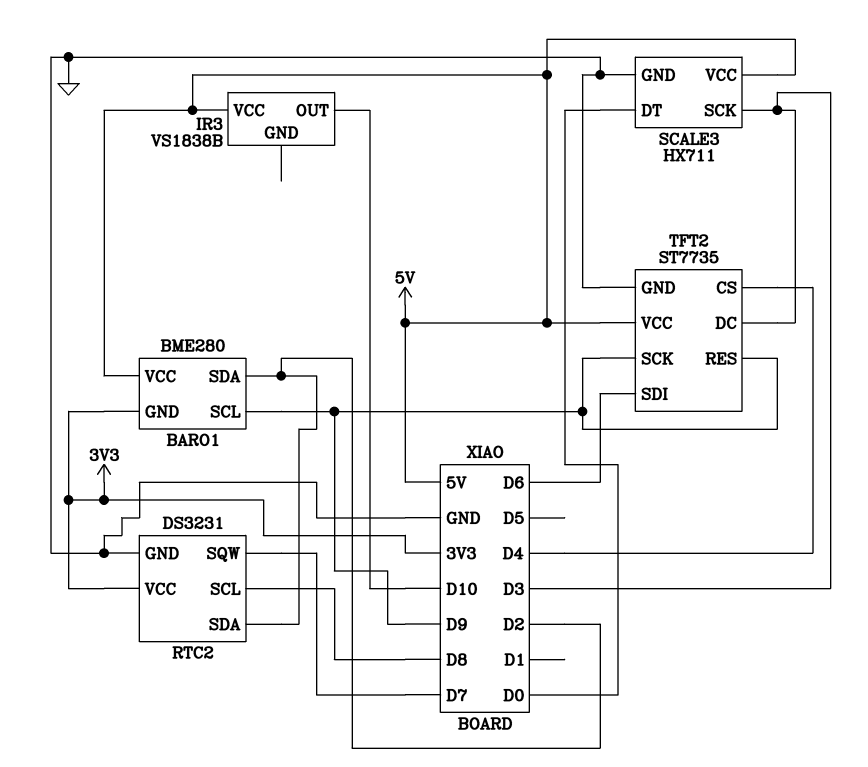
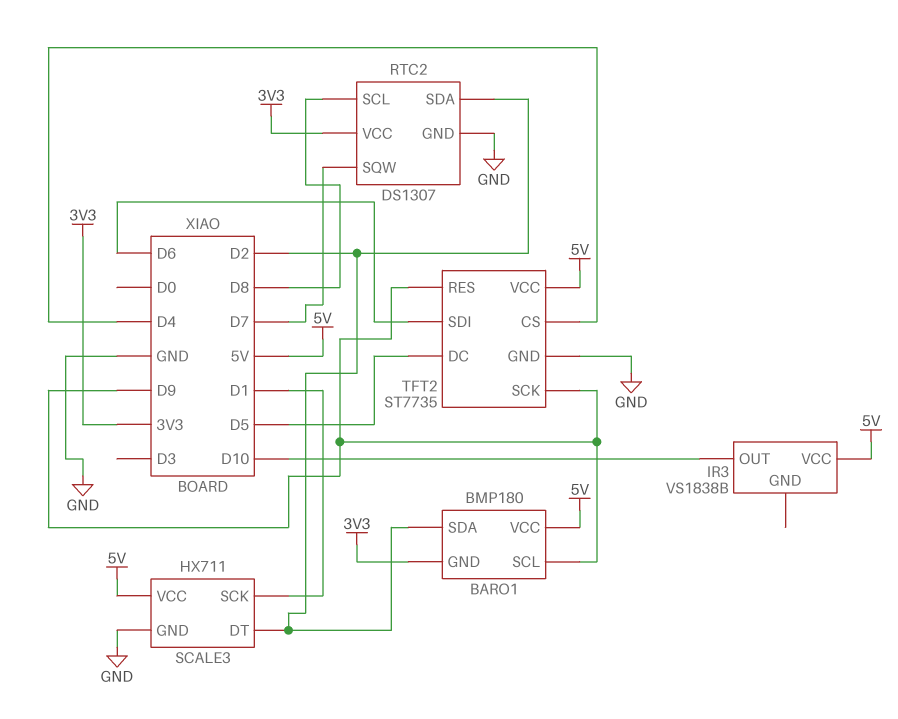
BARO1: BME280 -> BMP180
RTC2: DS3231 -> DS1307
SCALE3 pin DT: D0 -> D2
SCALE3 pin SCK: D3 -> D1
TFT2 pin DC: D3 -> D5

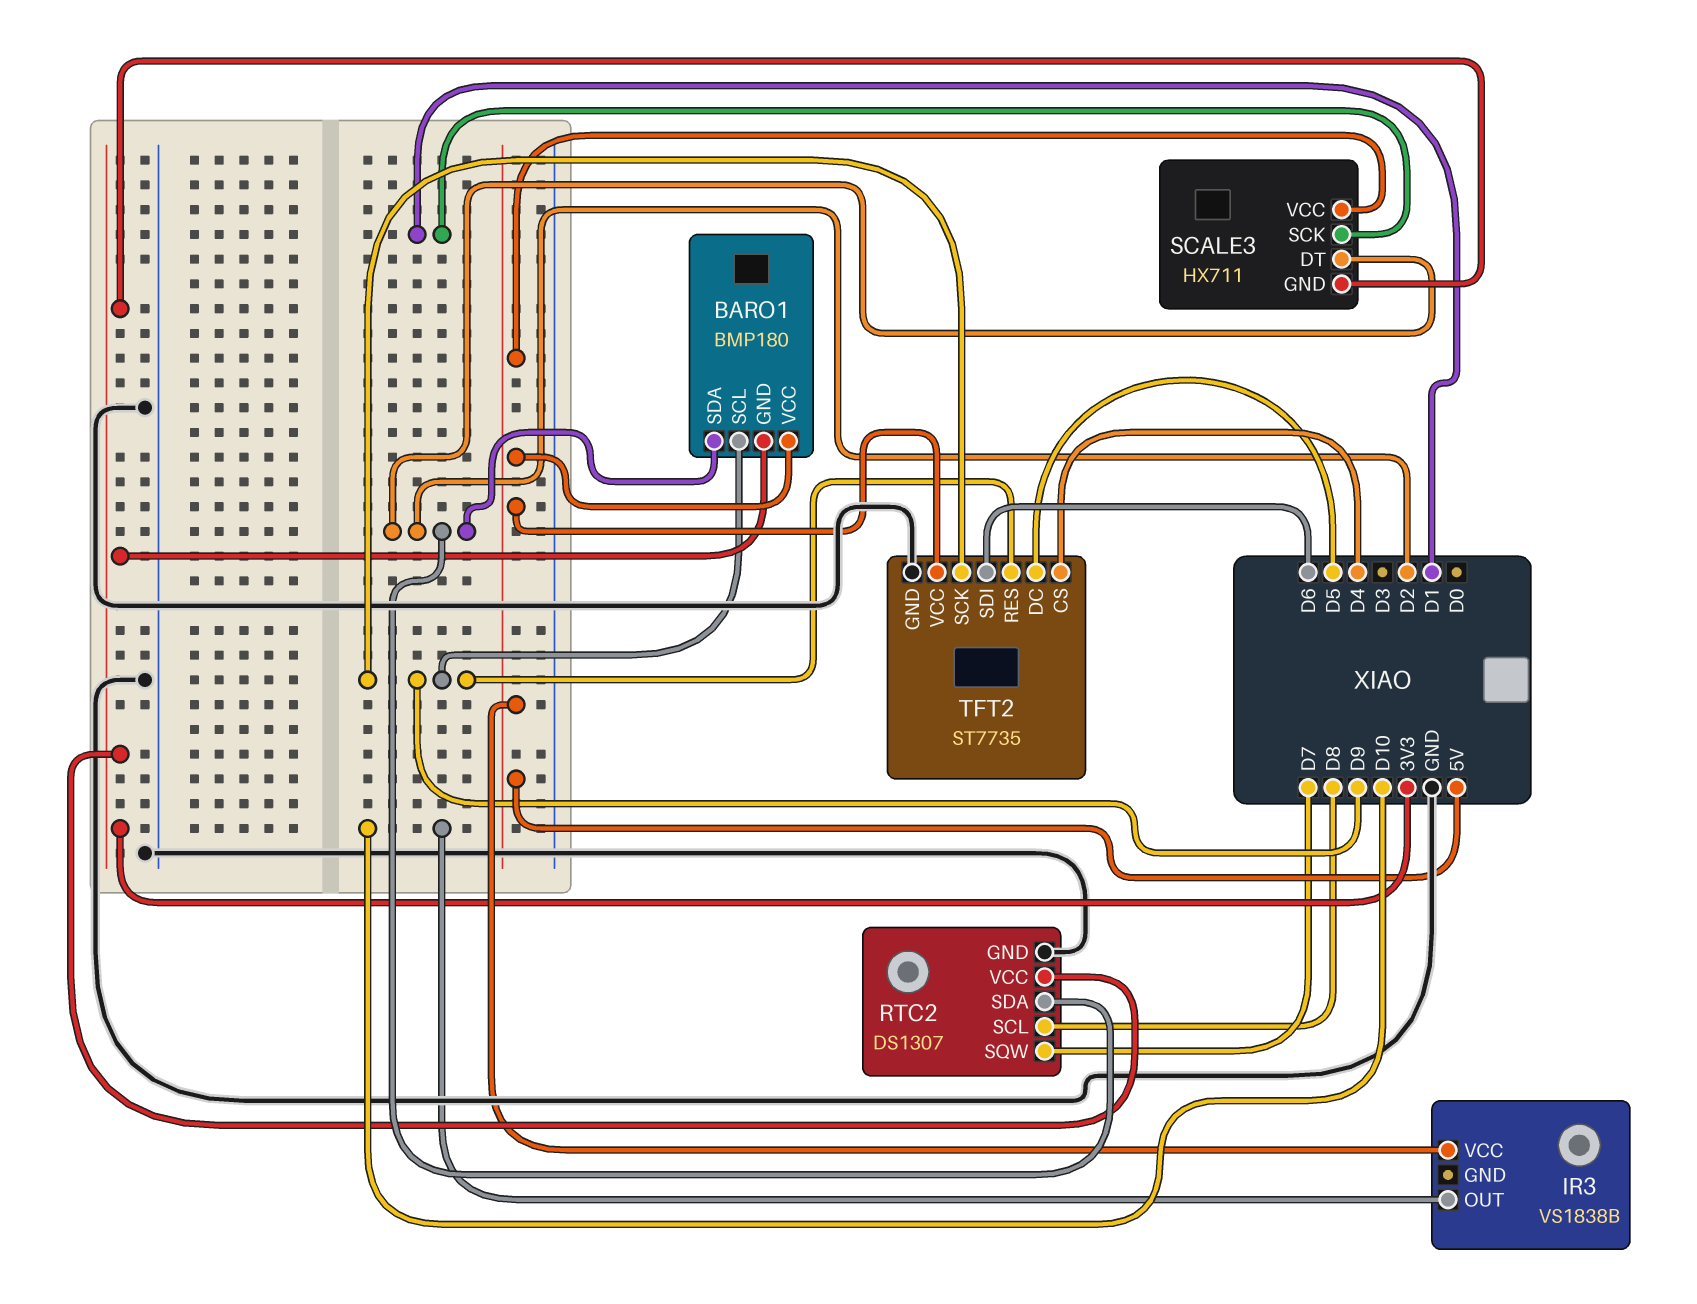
SCALE3 pin GND: GND -> 3V3

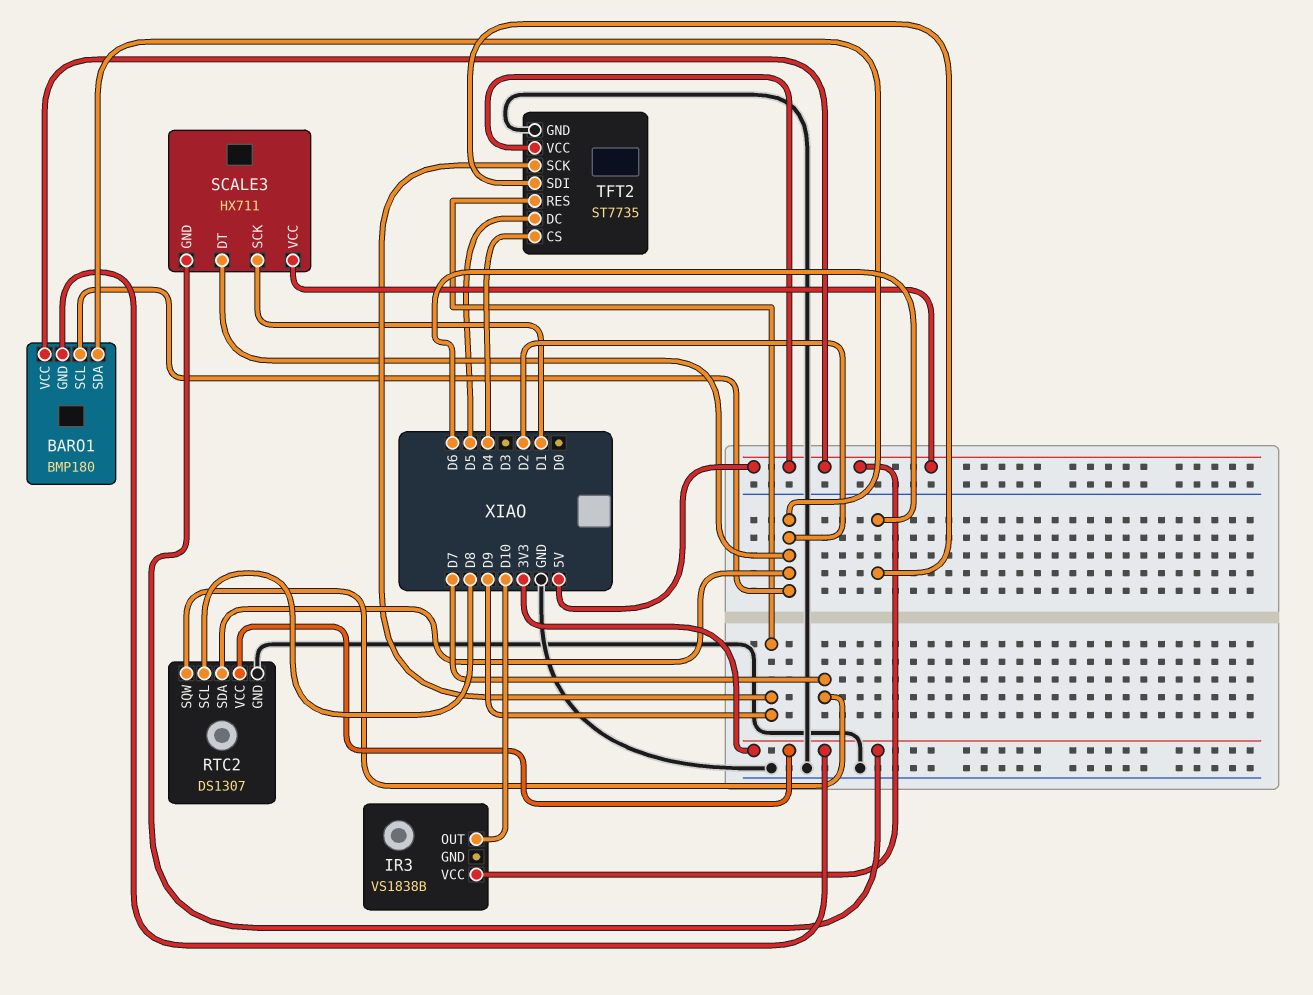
BARO1 pin SCL: D9 -> D2

